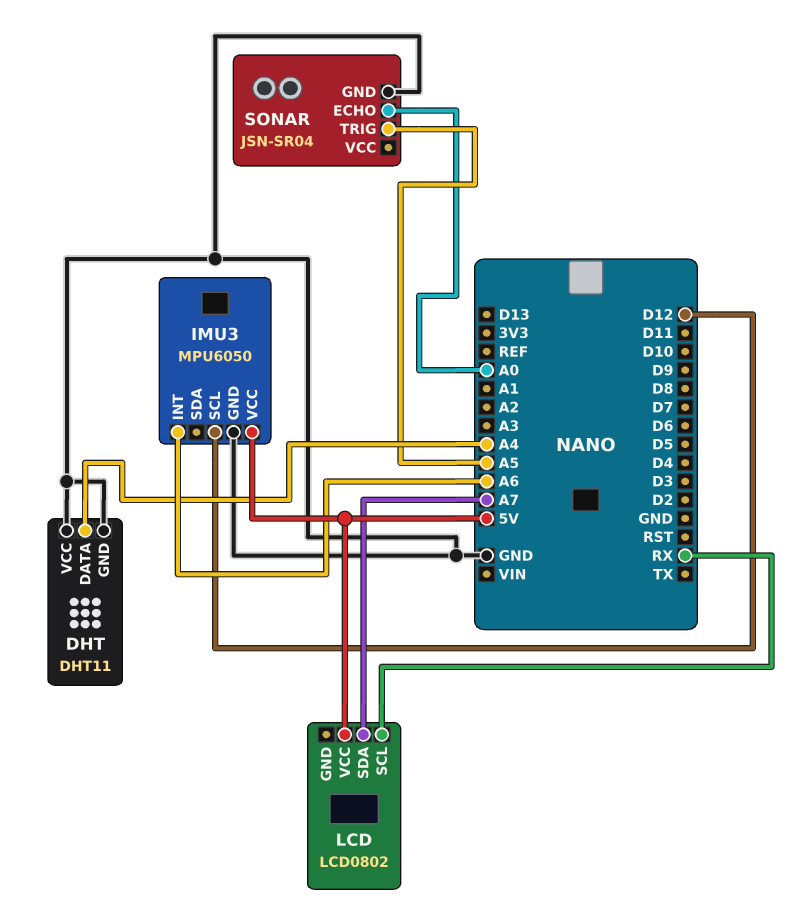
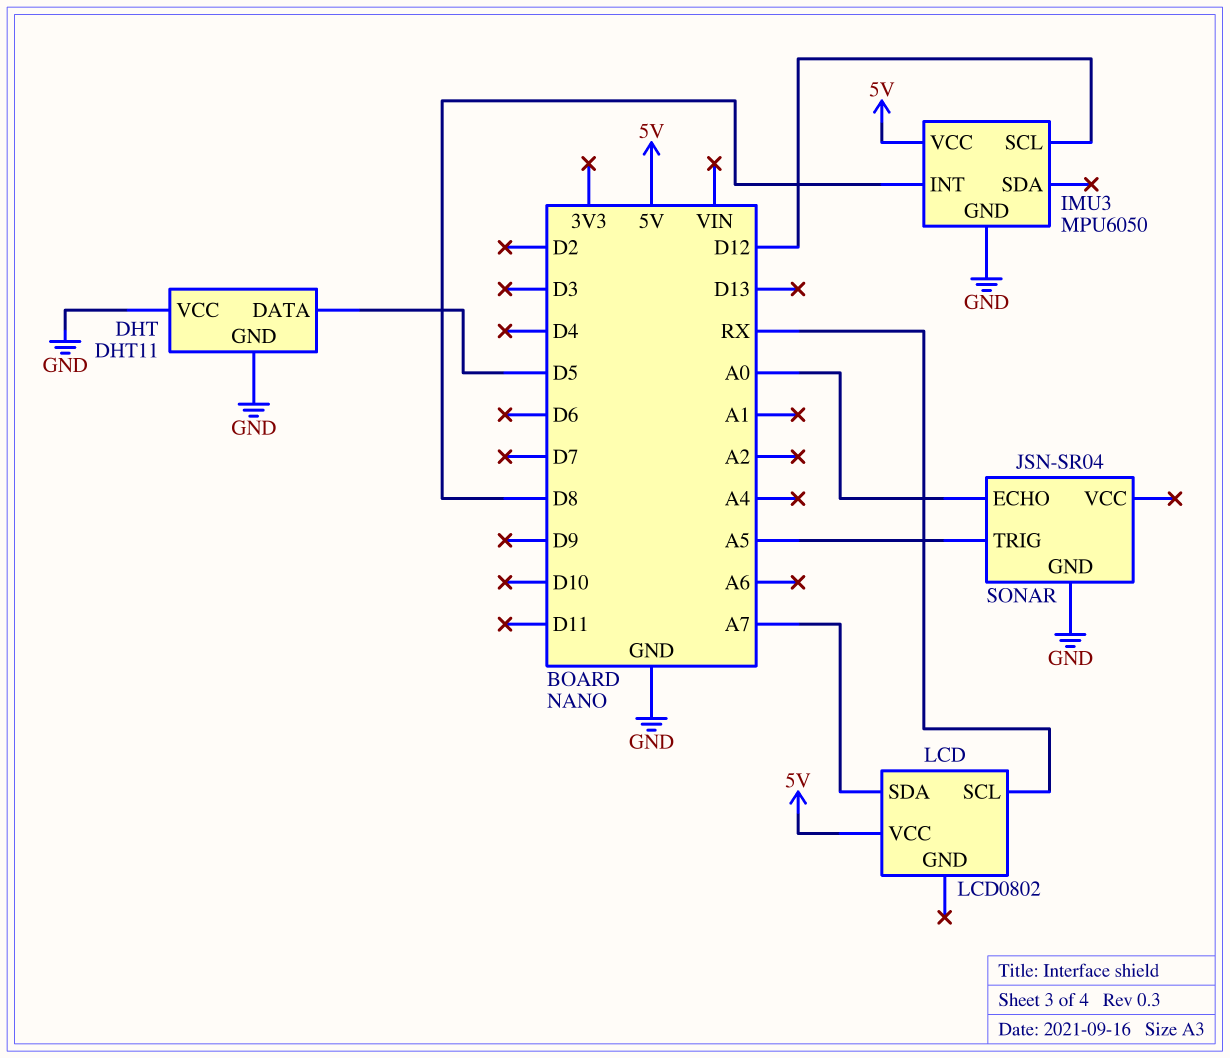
DHT pin DATA: A4 -> D5
IMU3 pin INT: A6 -> D8

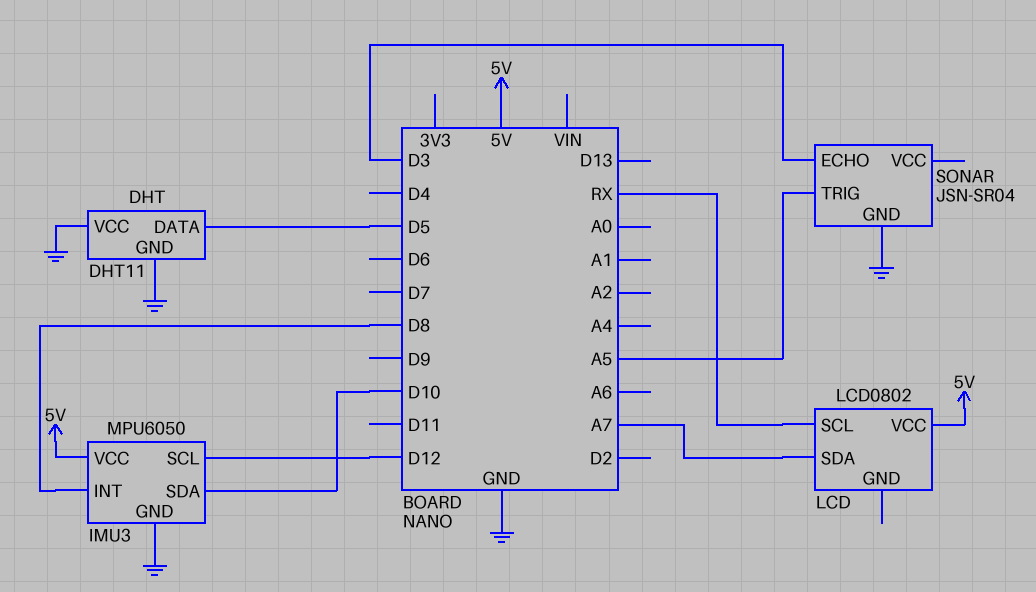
IMU3 pin SDA: none -> D10
SONAR pin ECHO: A0 -> D3

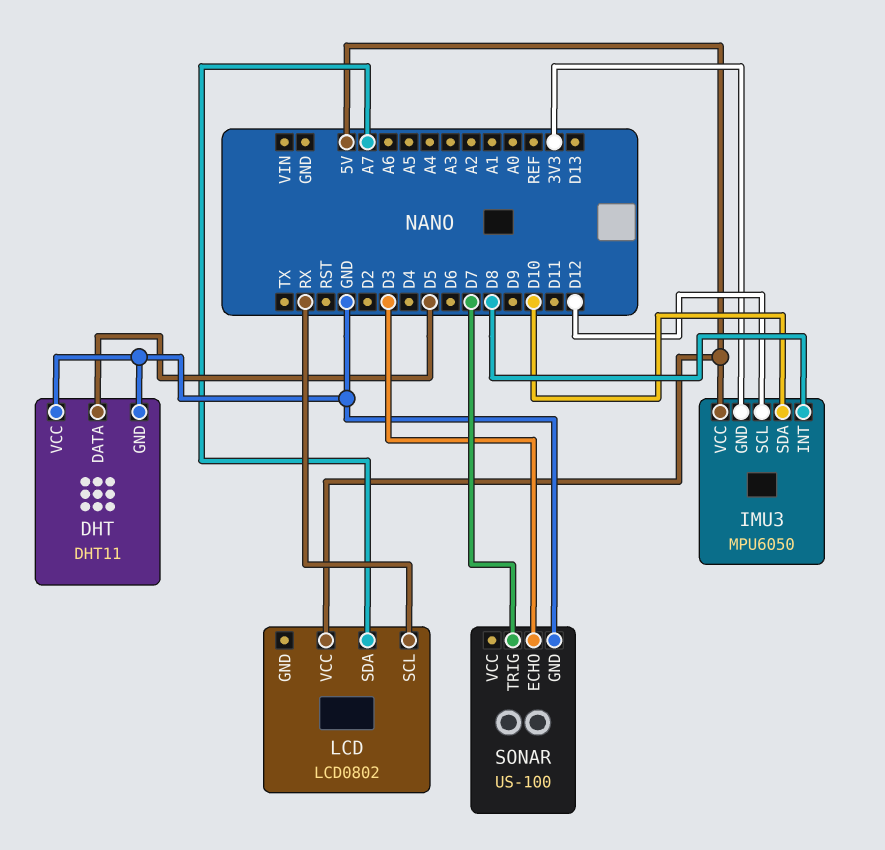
IMU3 pin GND: GND -> 3V3
SONAR: JSN-SR04 -> US-100
SONAR pin TRIG: A5 -> D7

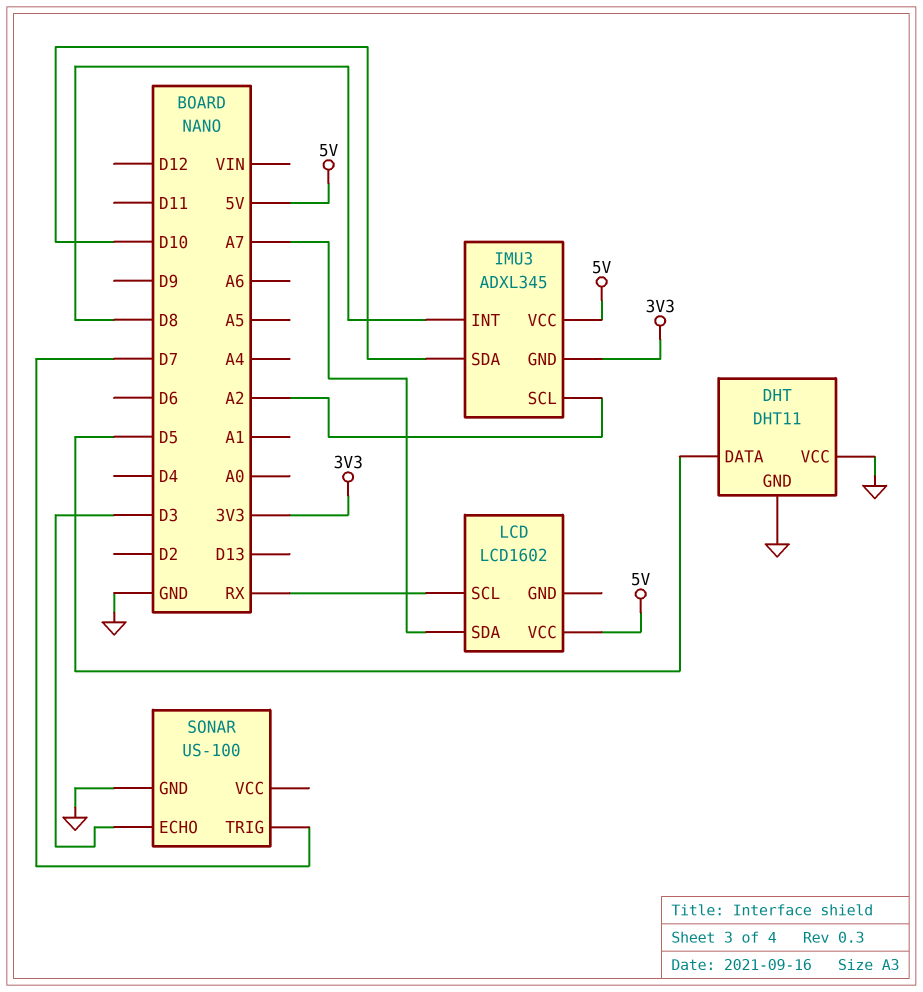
IMU3: MPU6050 -> ADXL345
IMU3 pin SCL: D12 -> A2
LCD: LCD0802 -> LCD1602

